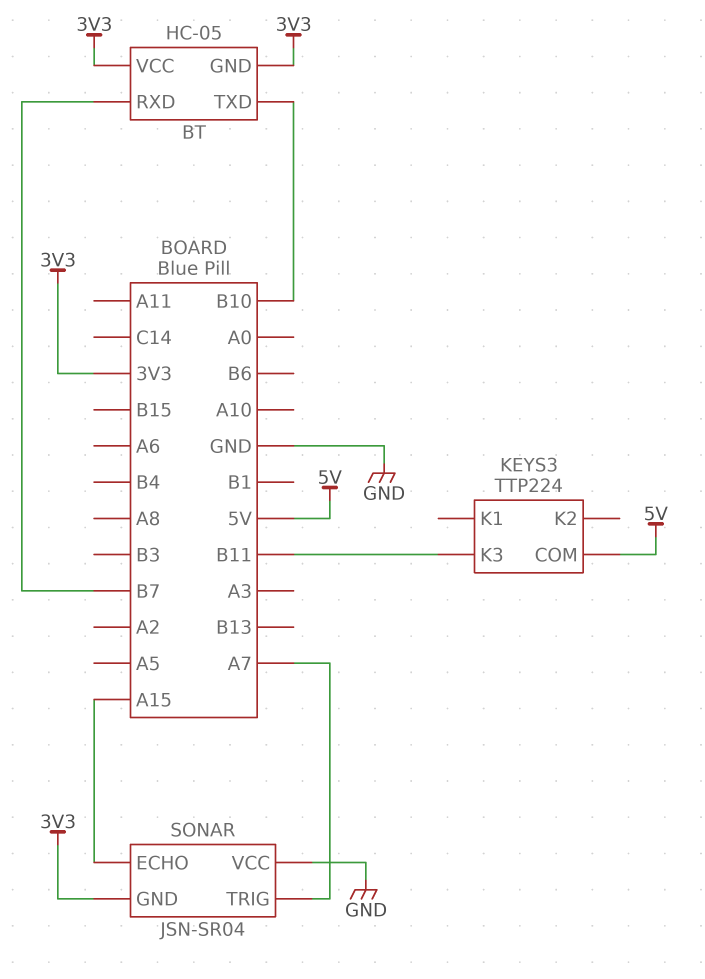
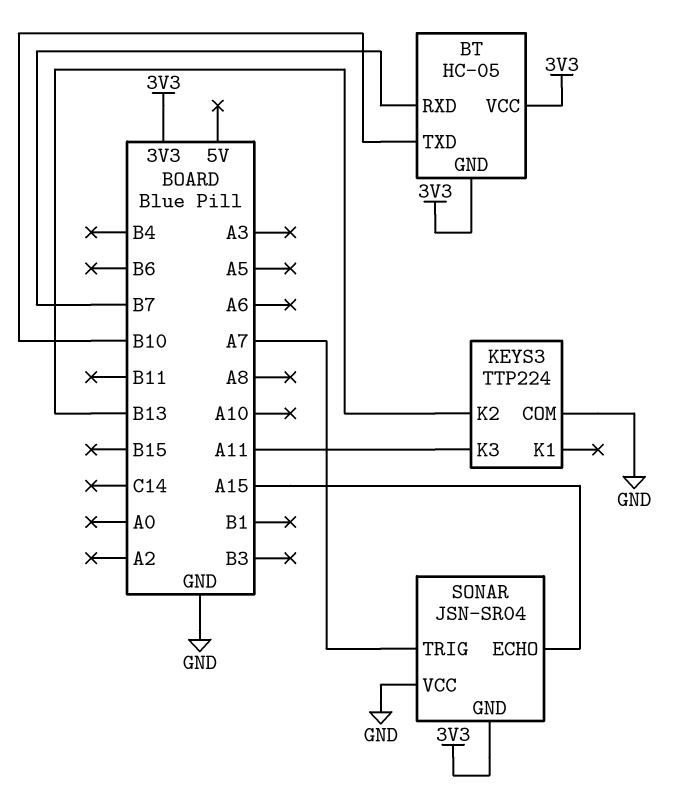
KEYS3 pin COM: 5V -> GND
KEYS3 pin K2: none -> B13
KEYS3 pin K3: B11 -> A11

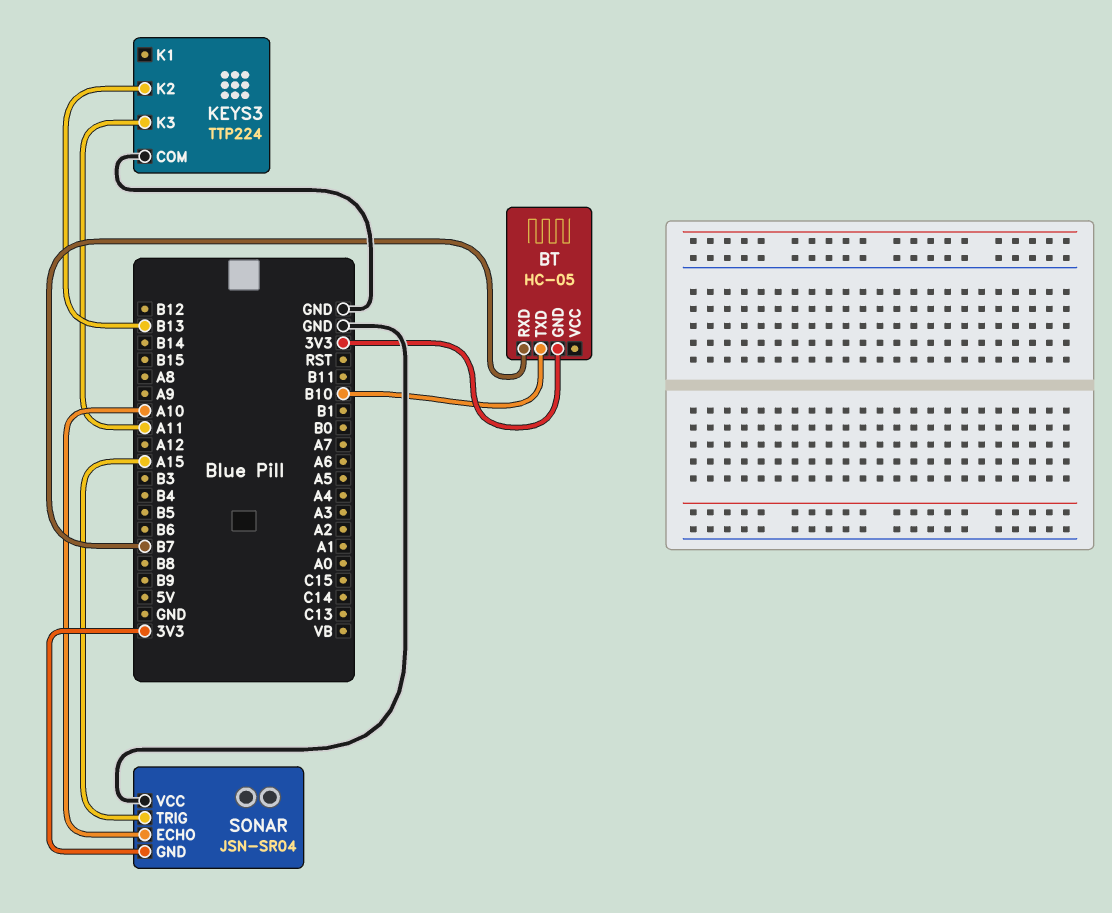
BT pin VCC: 3V3 -> none
SONAR pin ECHO: A15 -> A10
SONAR pin TRIG: A7 -> A15

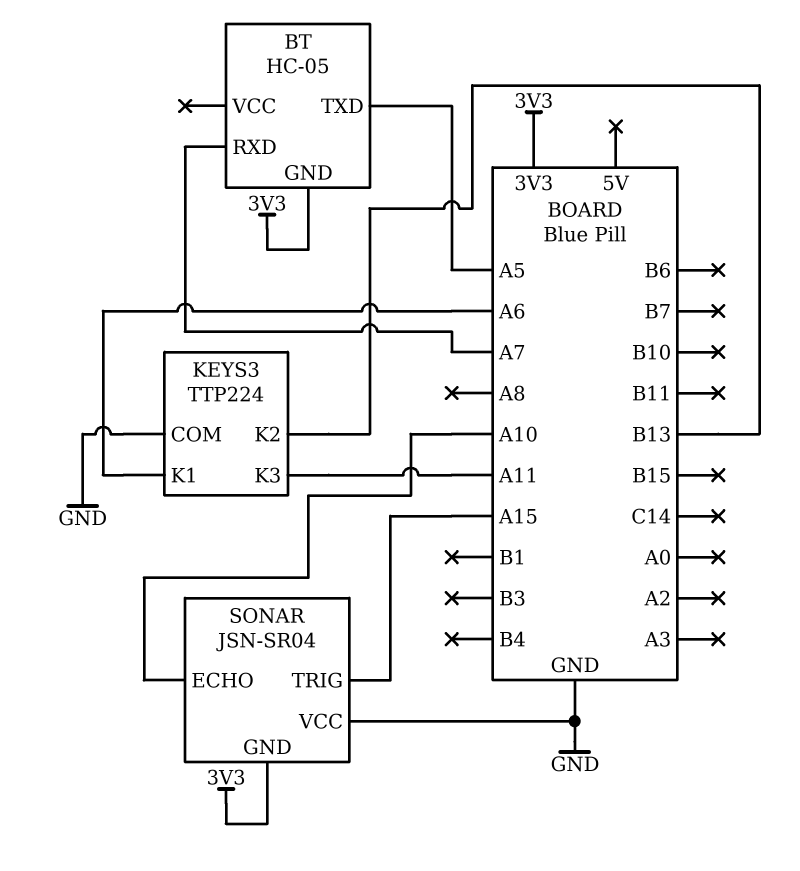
BT pin RXD: B7 -> A7
BT pin TXD: B10 -> A5
KEYS3 pin K1: none -> A6

